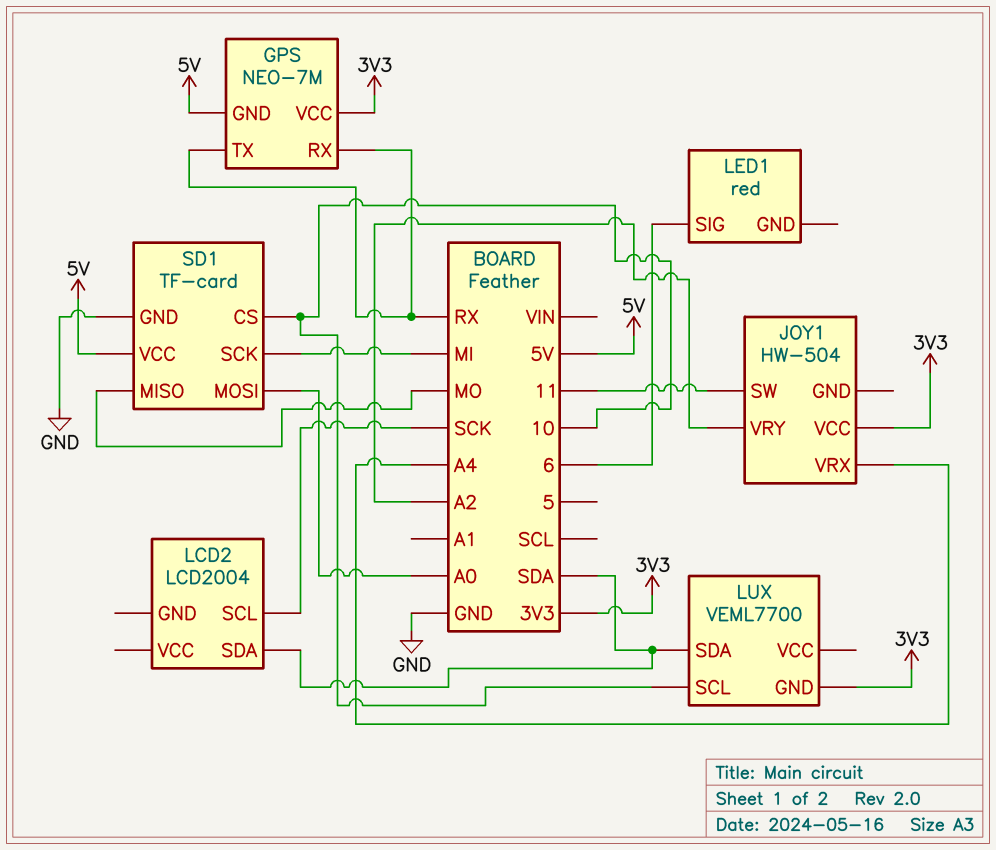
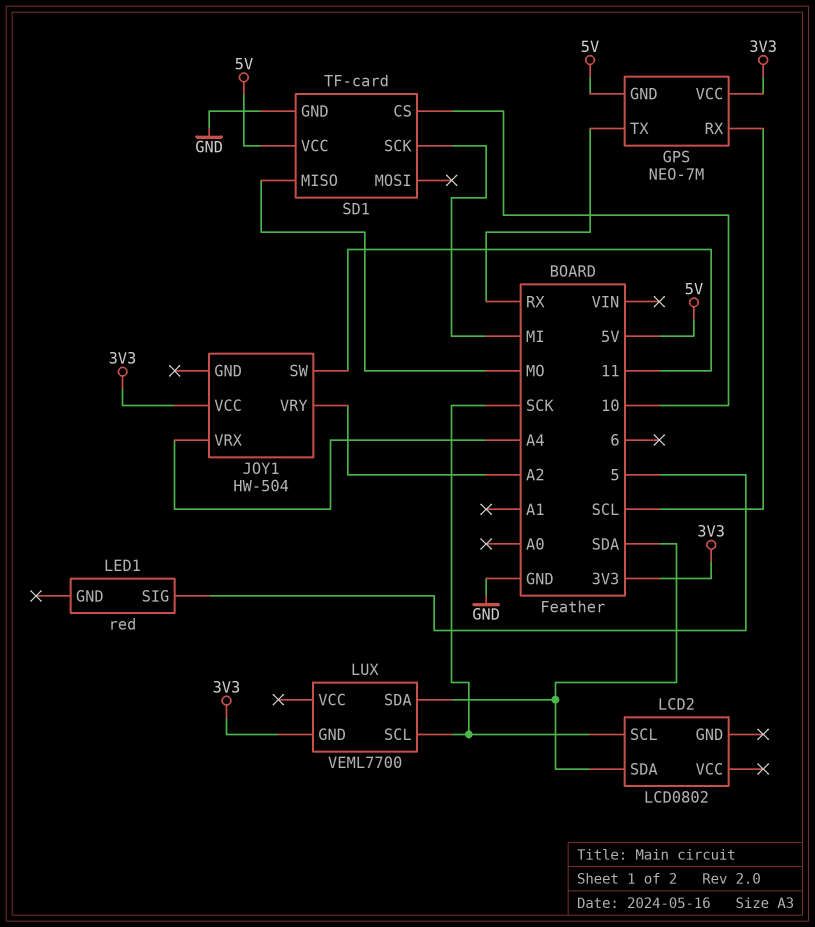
GPS pin RX: RX -> SCL
LCD2: LCD2004 -> LCD0802
LED1 pin SIG: 6 -> 5
LUX pin SCL: 10 -> SCK
SD1 pin MOSI: A0 -> none

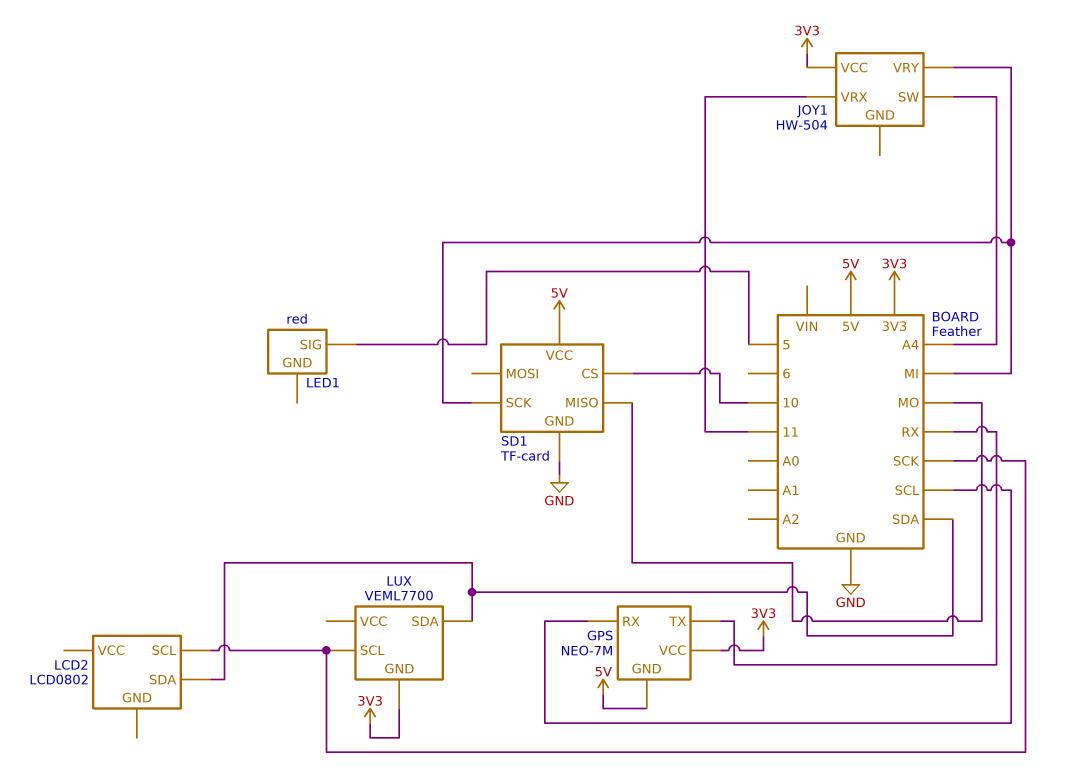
JOY1 pin SW: 11 -> A4
JOY1 pin VRX: A4 -> 11
JOY1 pin VRY: A2 -> MI

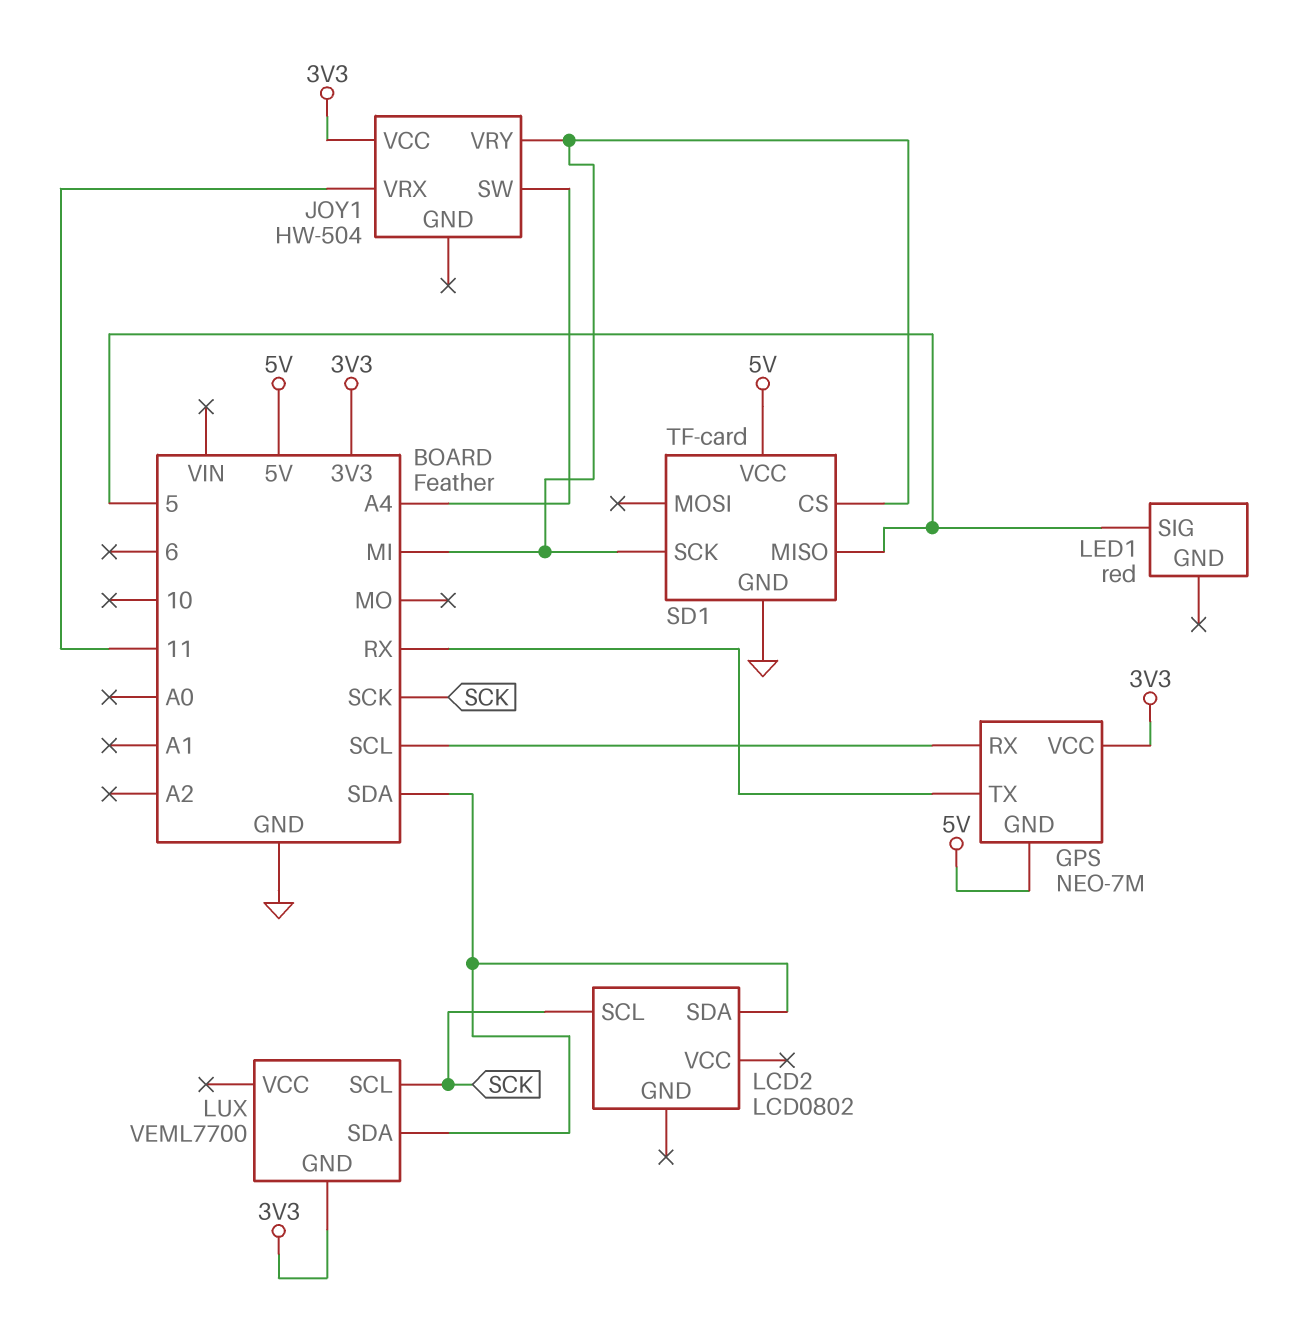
SD1 pin CS: 10 -> MI
SD1 pin MISO: MO -> 5

